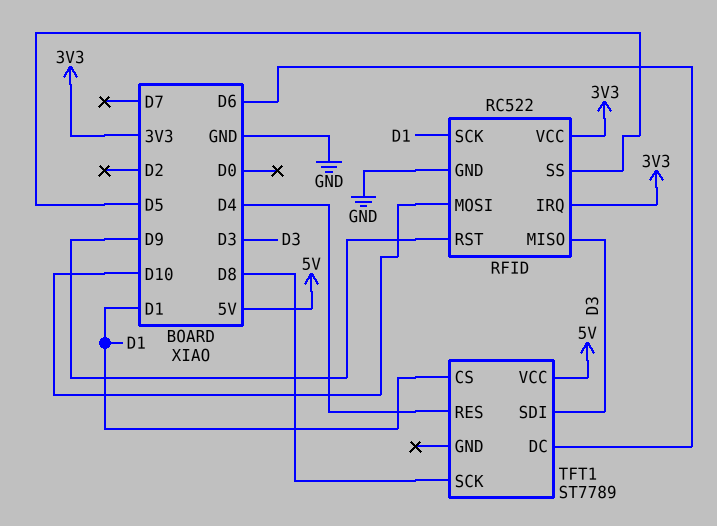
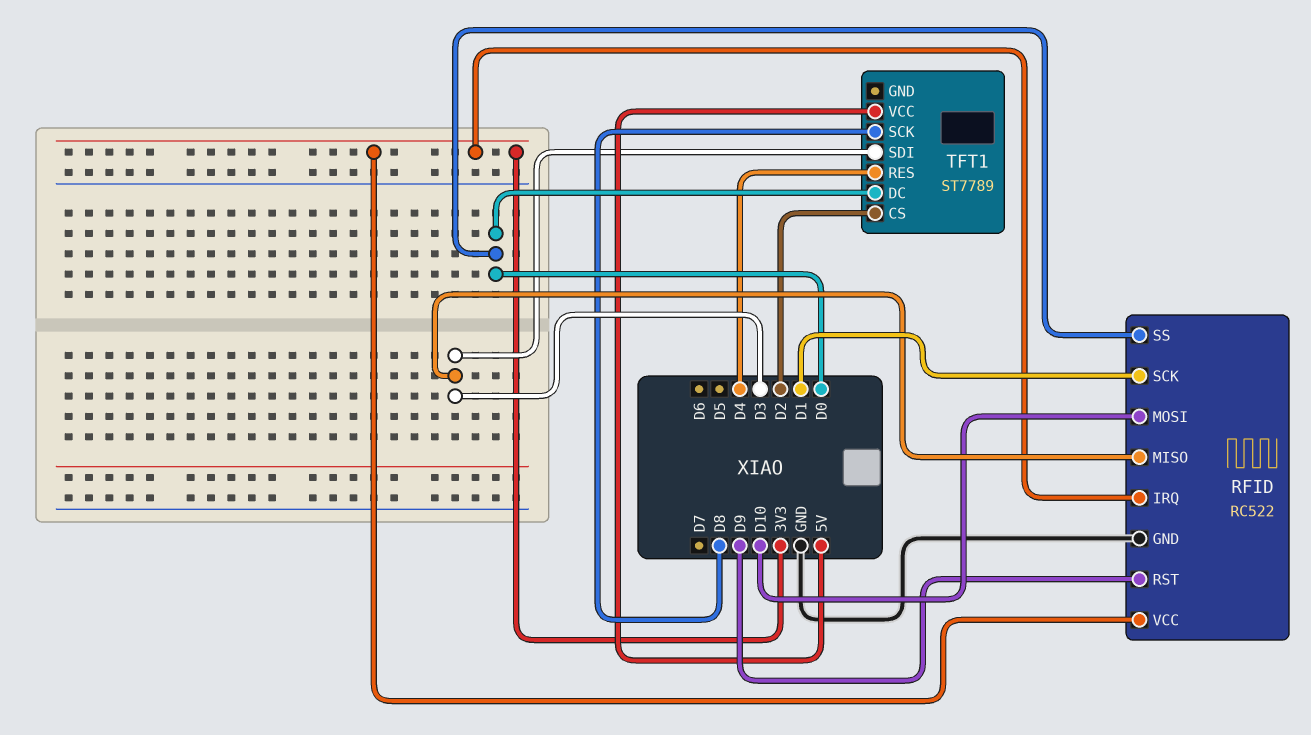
RFID pin SS: D5 -> D0
TFT1 pin CS: D1 -> D2
TFT1 pin DC: D6 -> D0

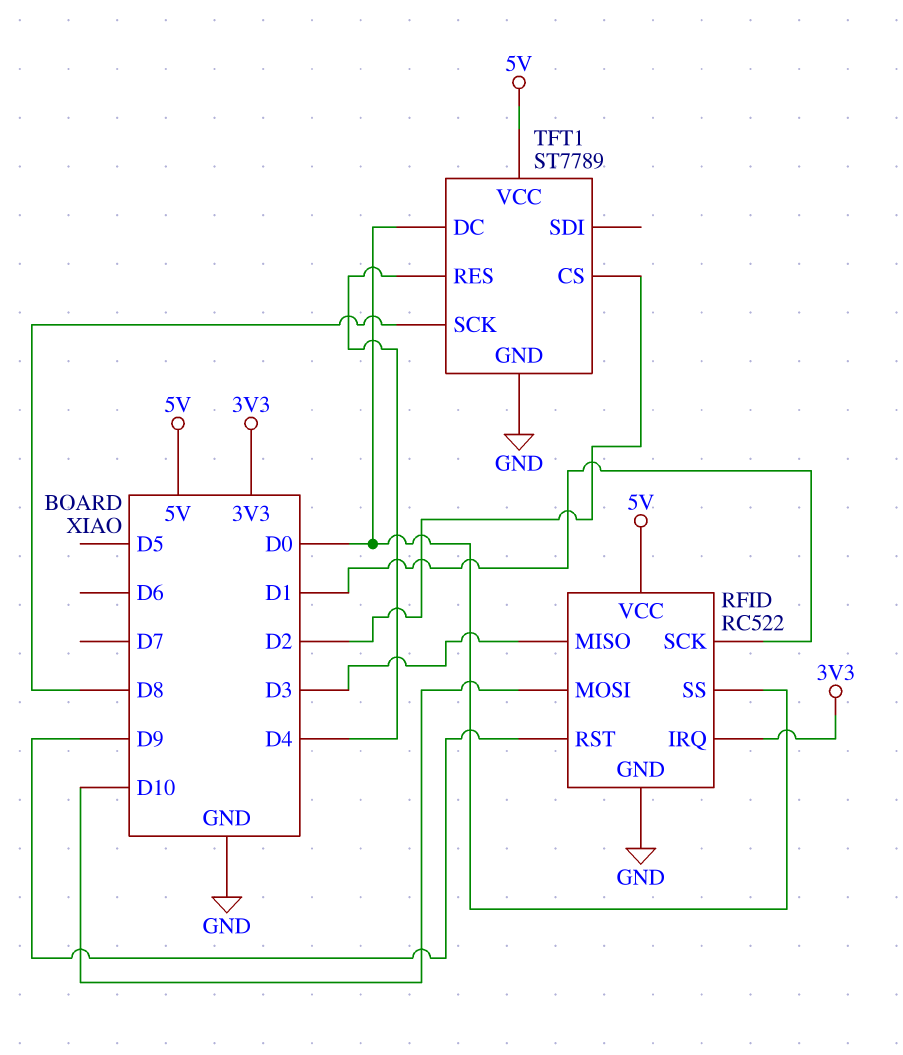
RFID pin VCC: 3V3 -> 5V
TFT1 pin GND: none -> GND
TFT1 pin SDI: D3 -> none

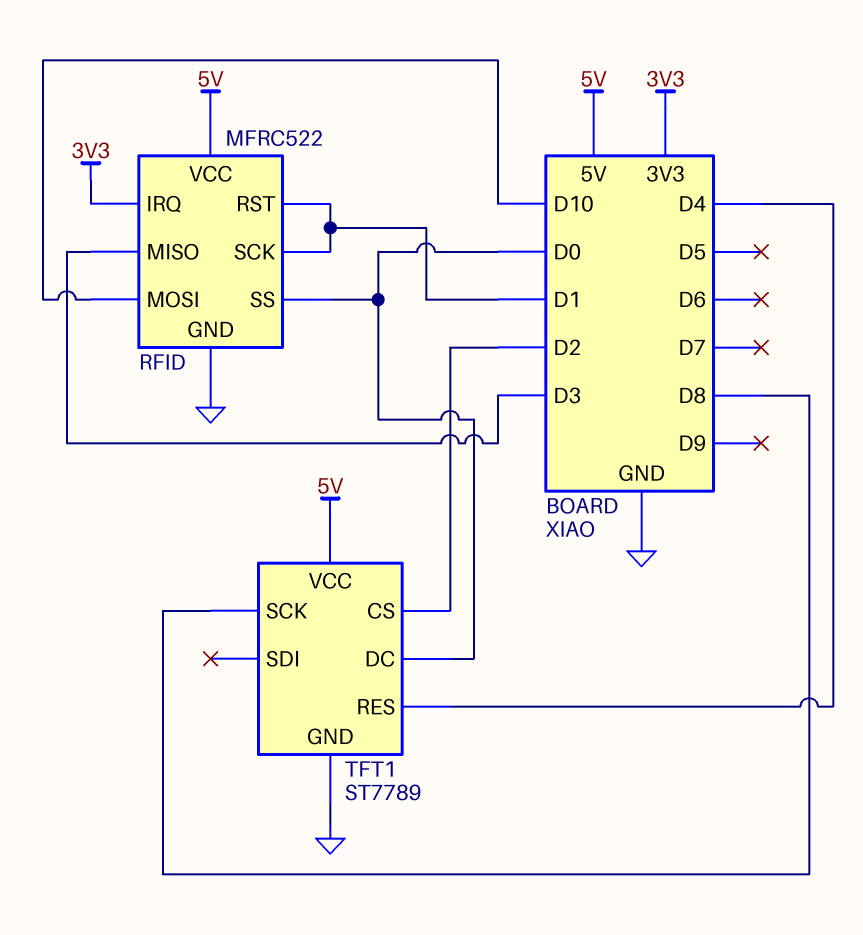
RFID: RC522 -> MFRC522
RFID pin RST: D9 -> D1

